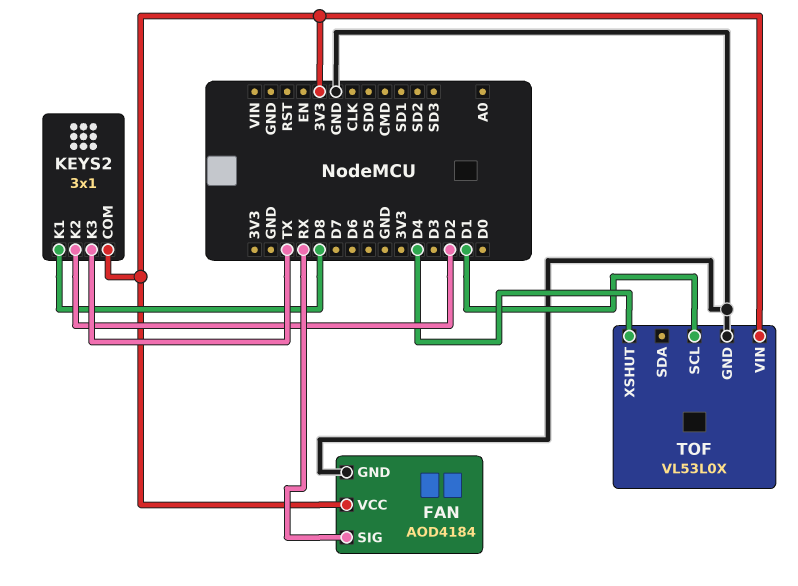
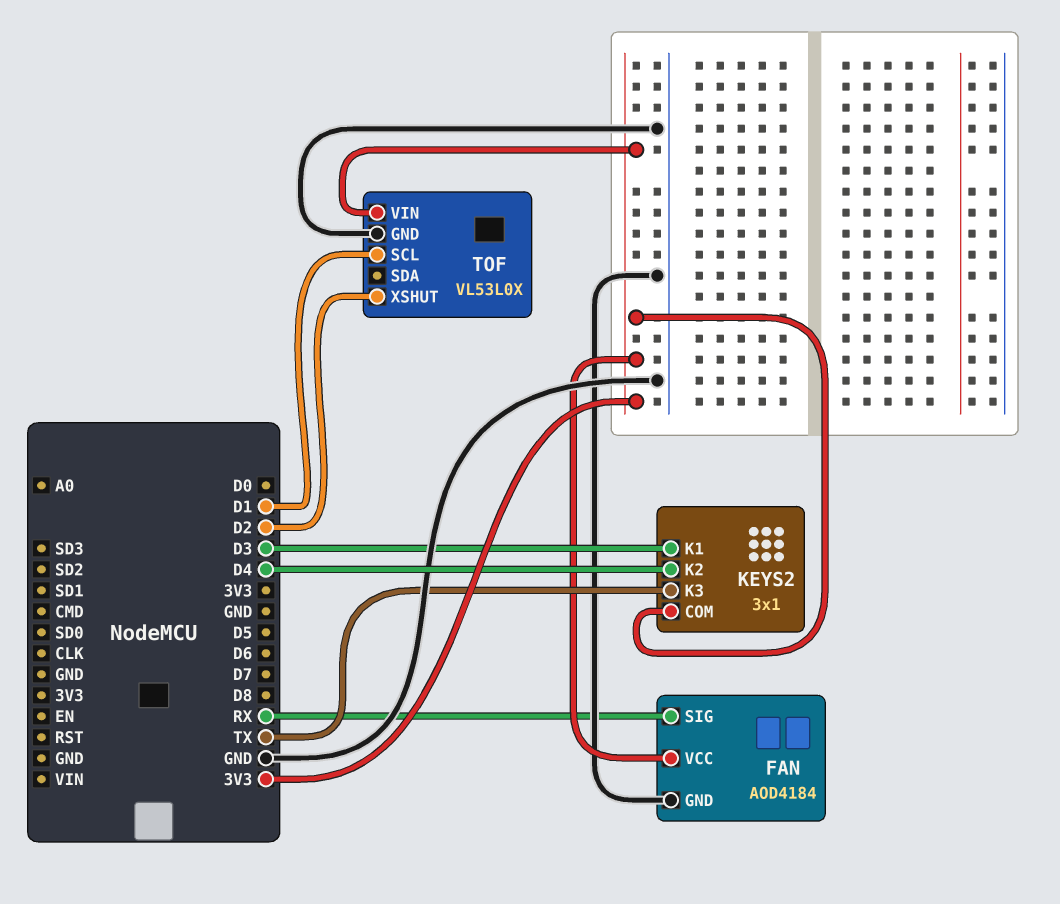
KEYS2 pin K1: D8 -> D3
KEYS2 pin K2: D2 -> D4
TOF pin XSHUT: D4 -> D2

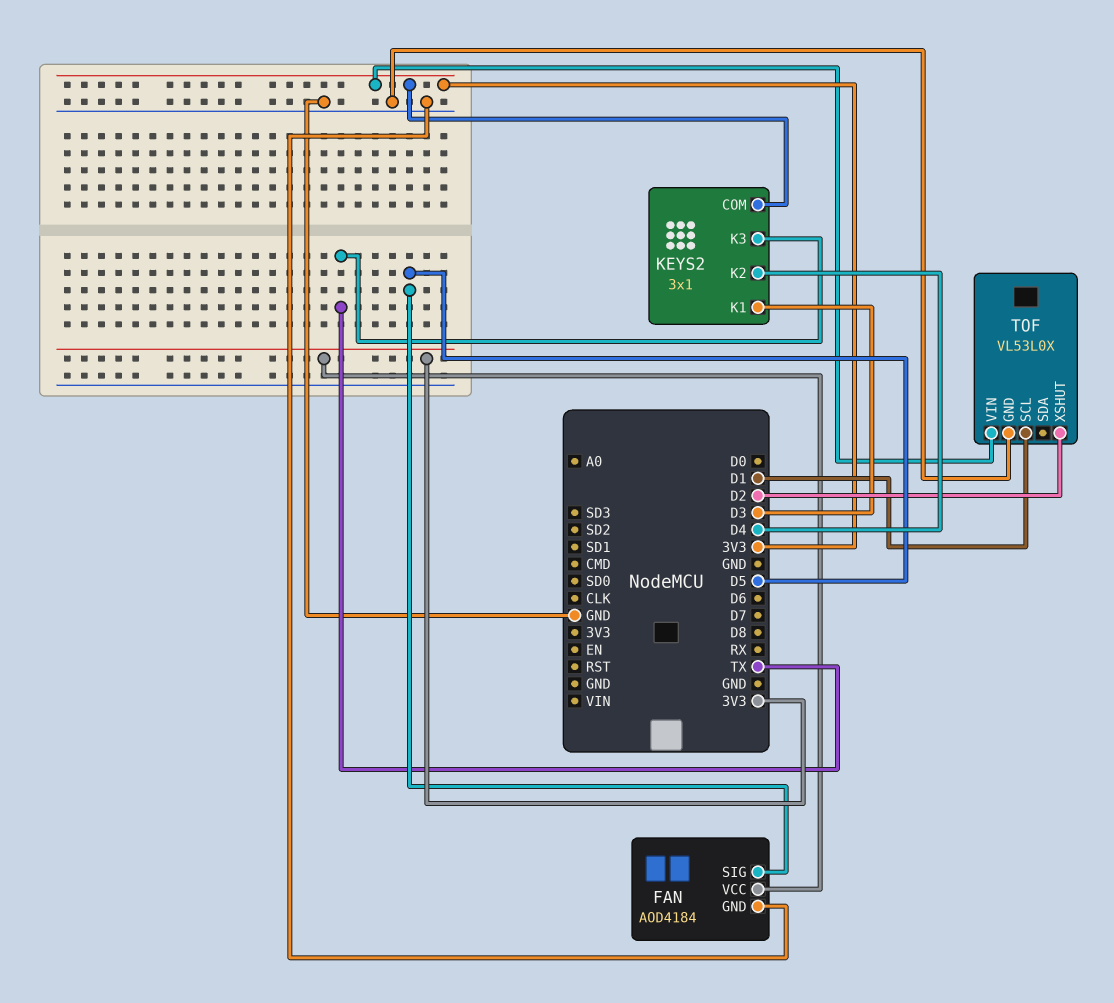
FAN pin SIG: RX -> D5

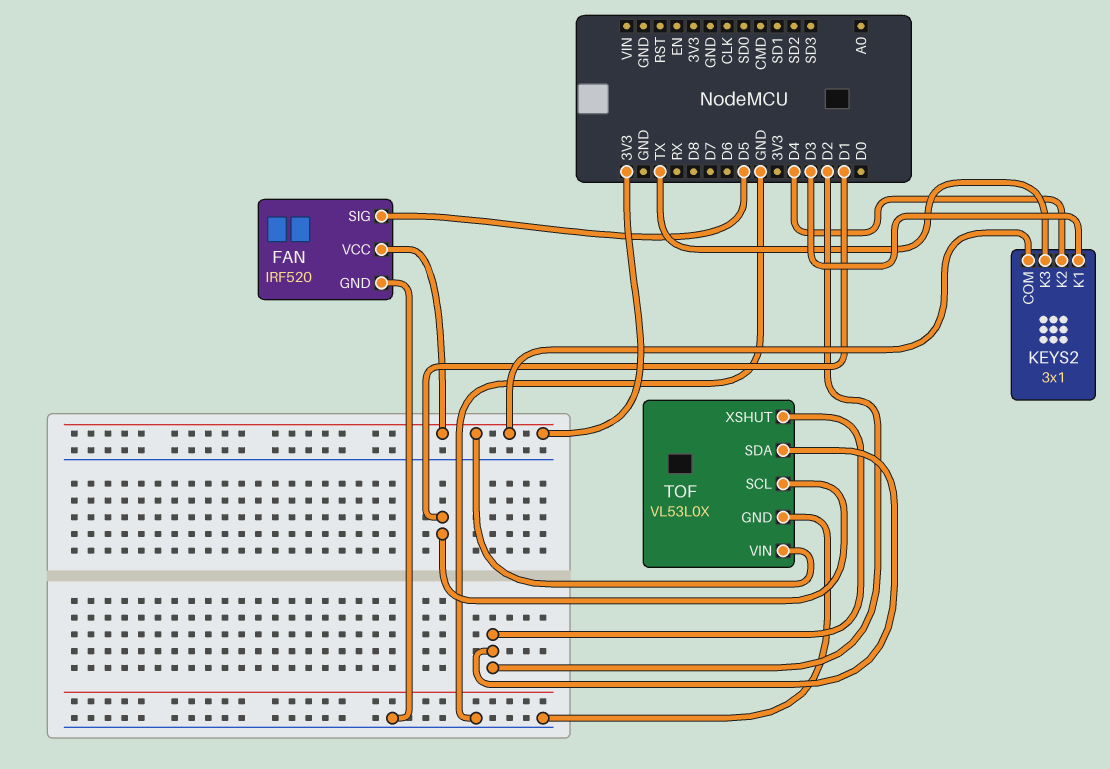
FAN: AOD4184 -> IRF520
TOF pin SDA: none -> D2

